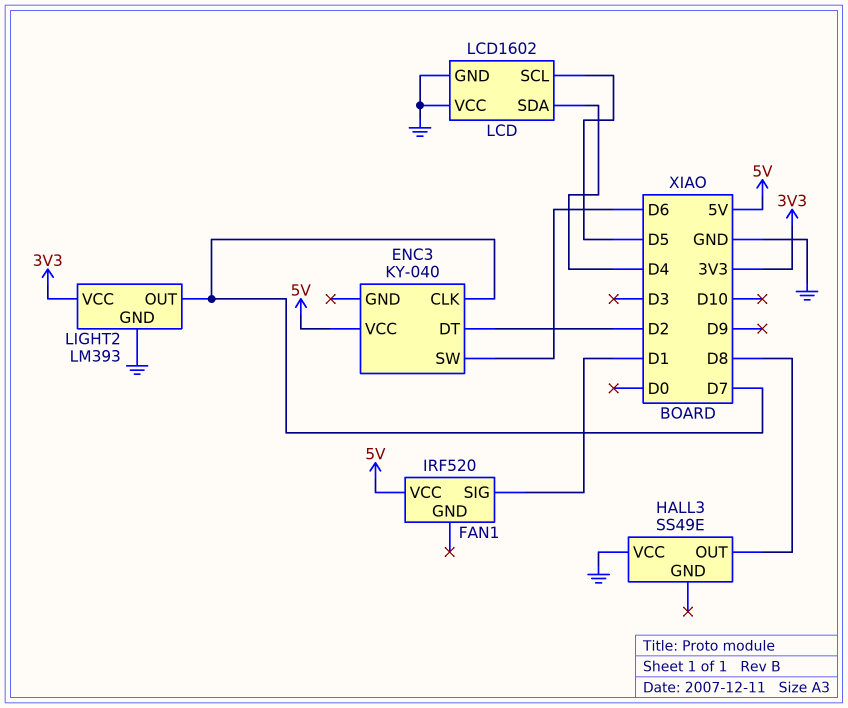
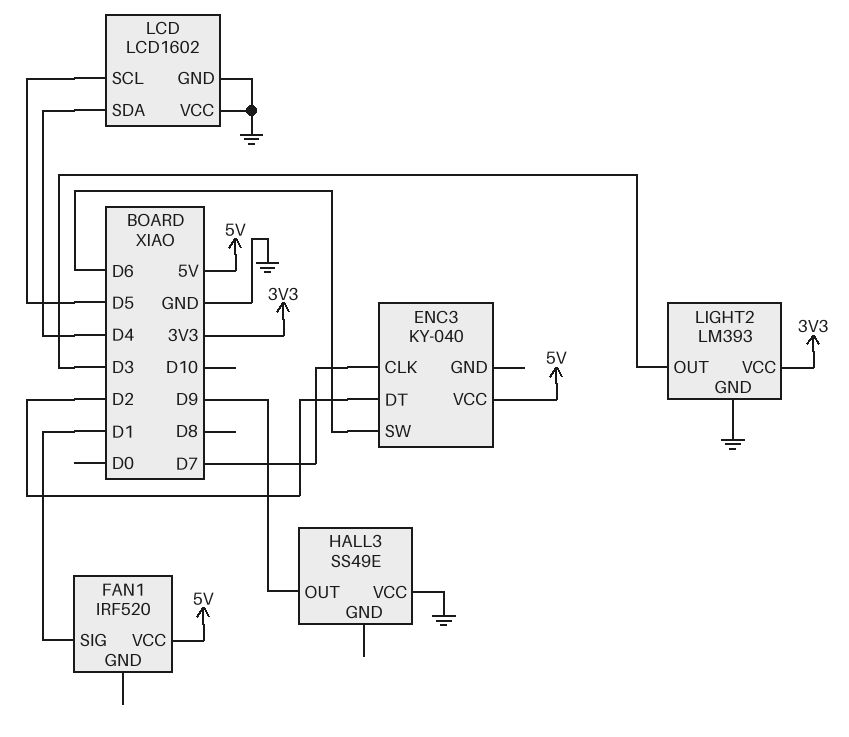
HALL3 pin OUT: D8 -> D9
LIGHT2 pin OUT: D7 -> D3

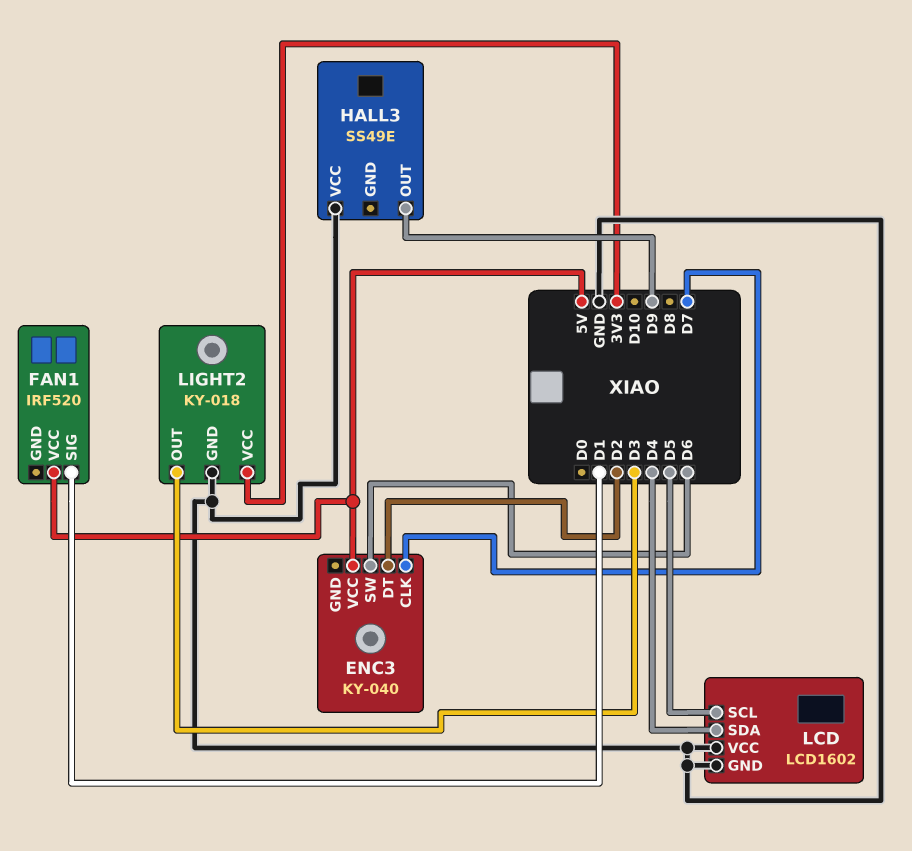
LIGHT2: LM393 -> KY-018

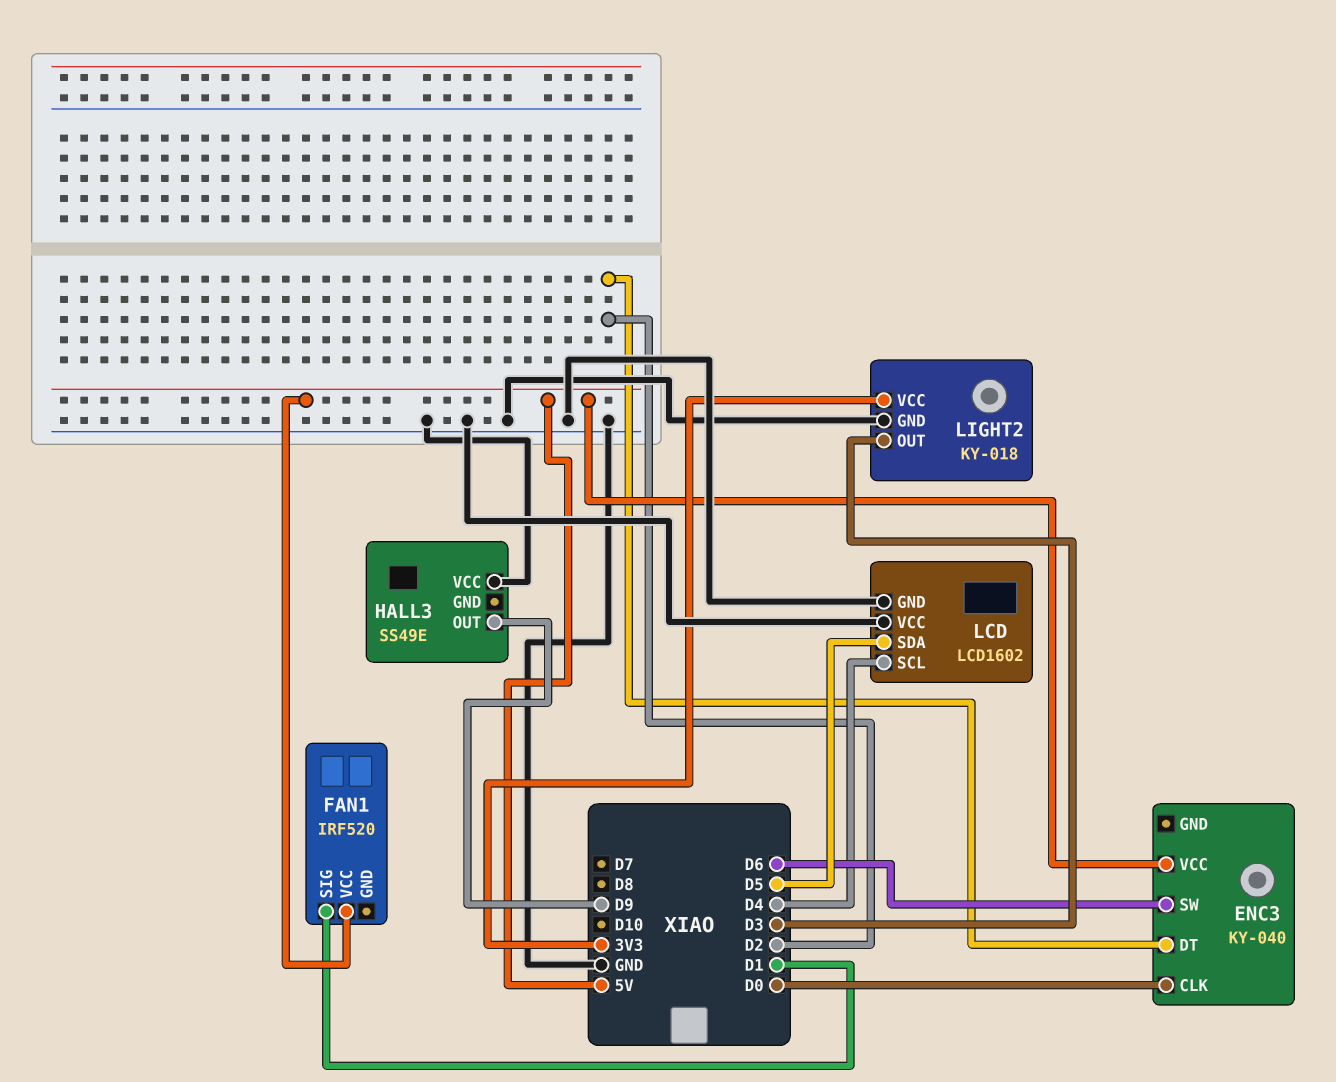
ENC3 pin CLK: D7 -> D0
LCD pin SCL: D5 -> D4
LCD pin SDA: D4 -> D5

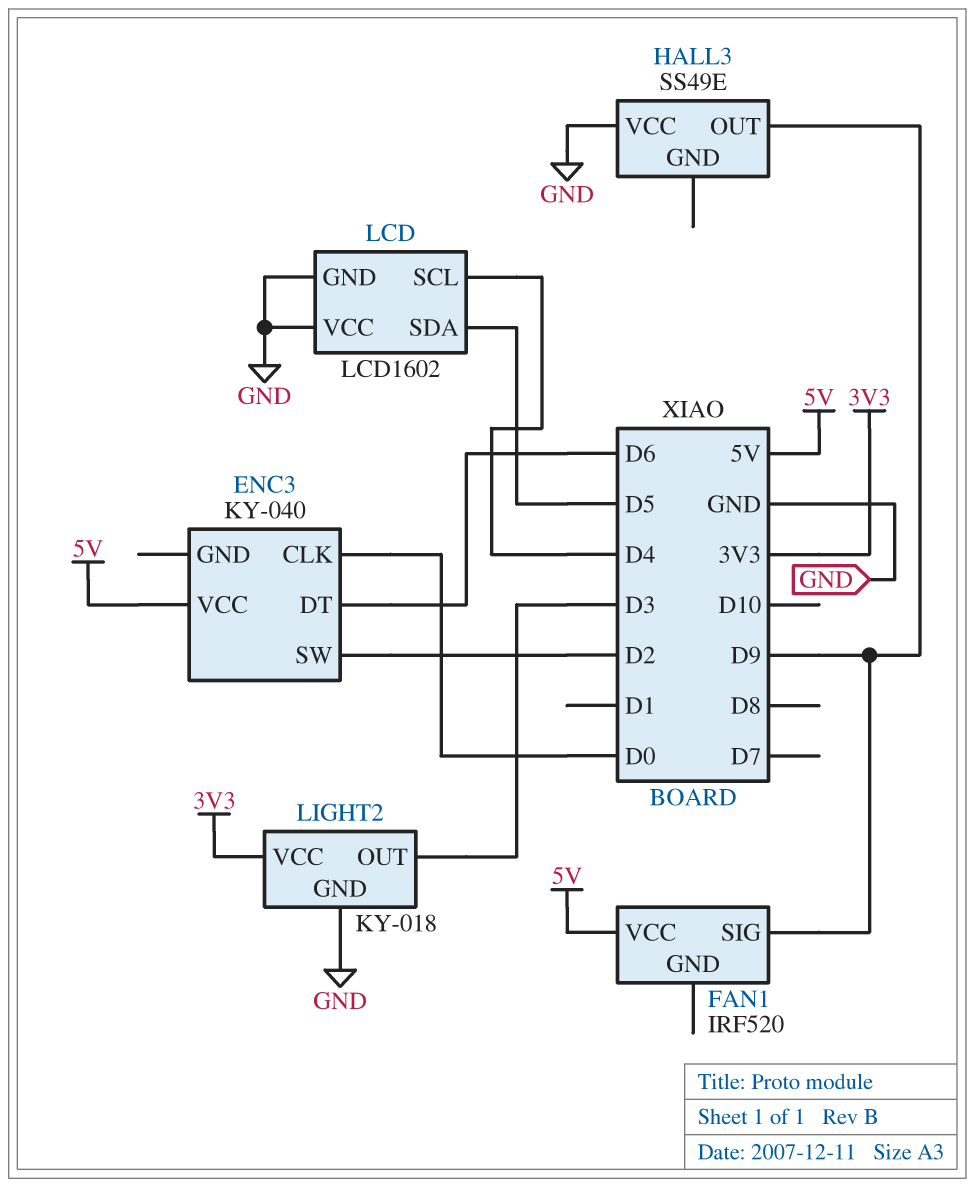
ENC3 pin DT: D2 -> D6
ENC3 pin SW: D6 -> D2
FAN1 pin SIG: D1 -> D9

